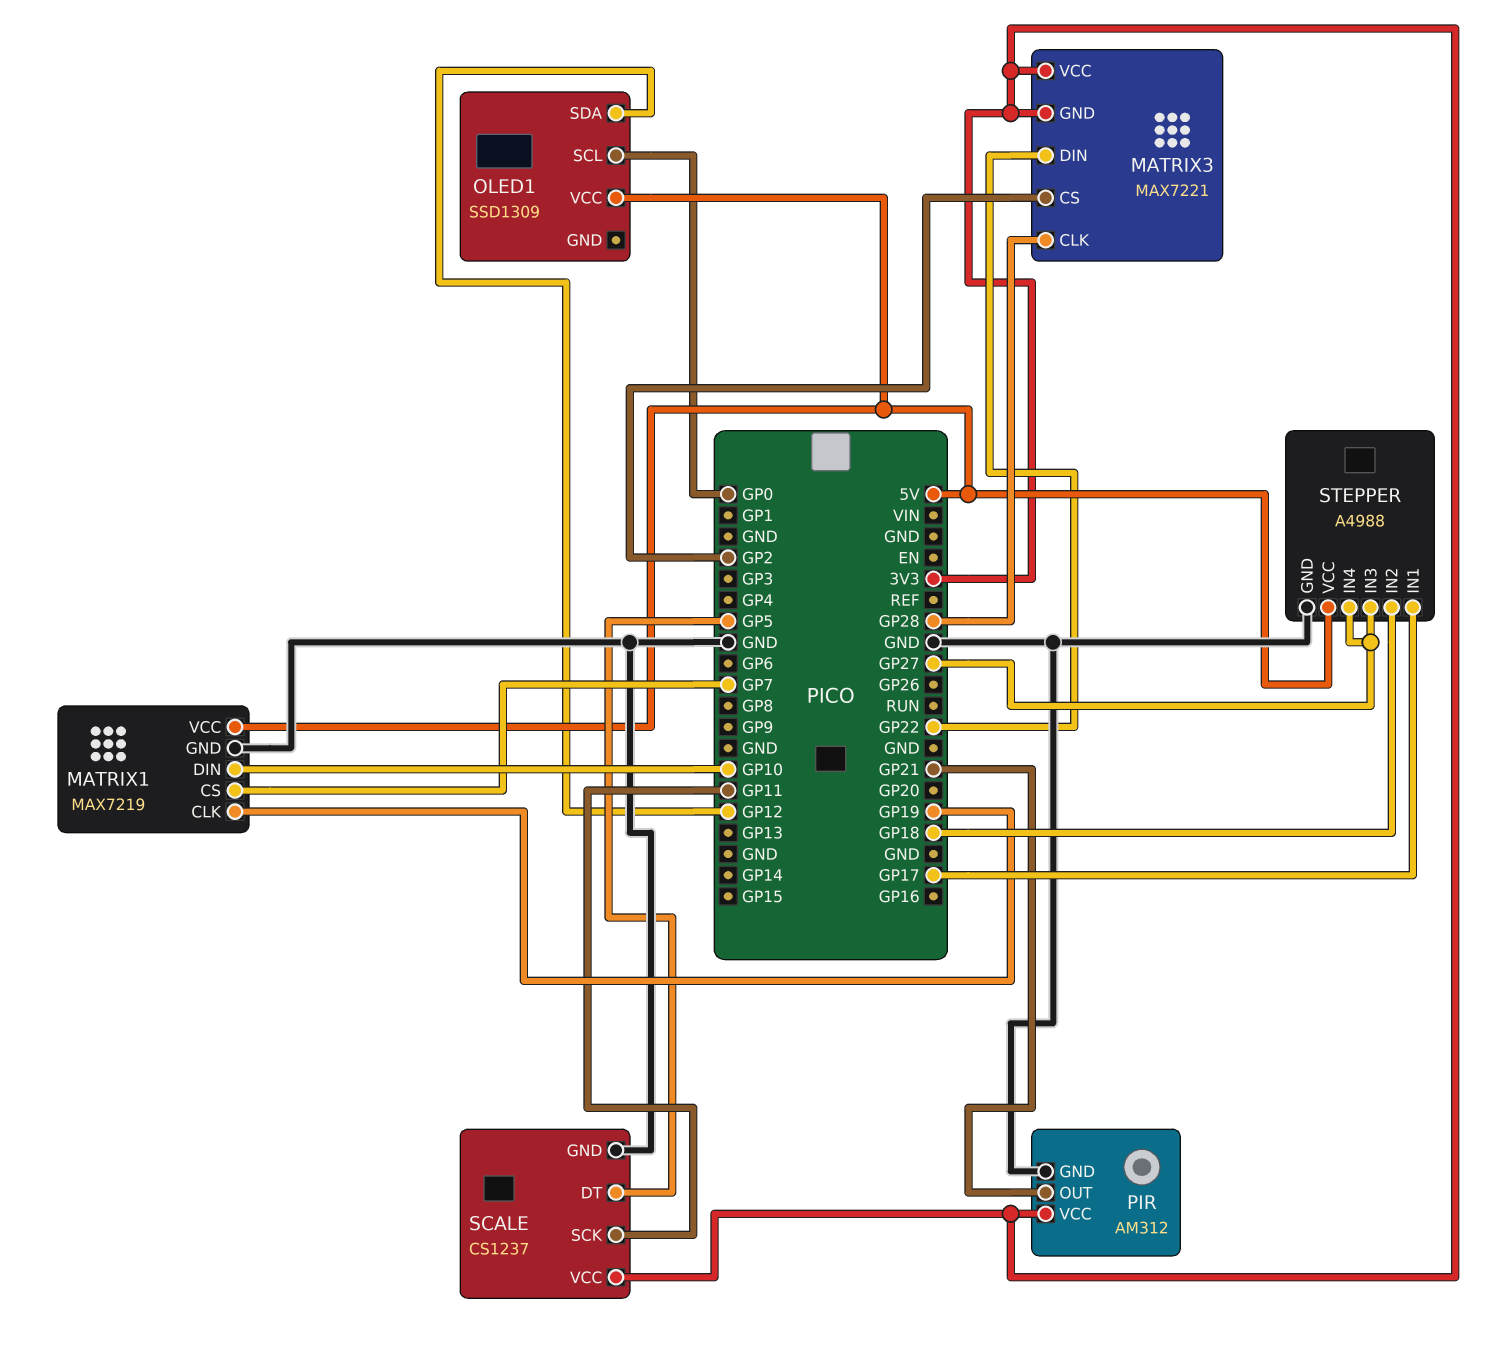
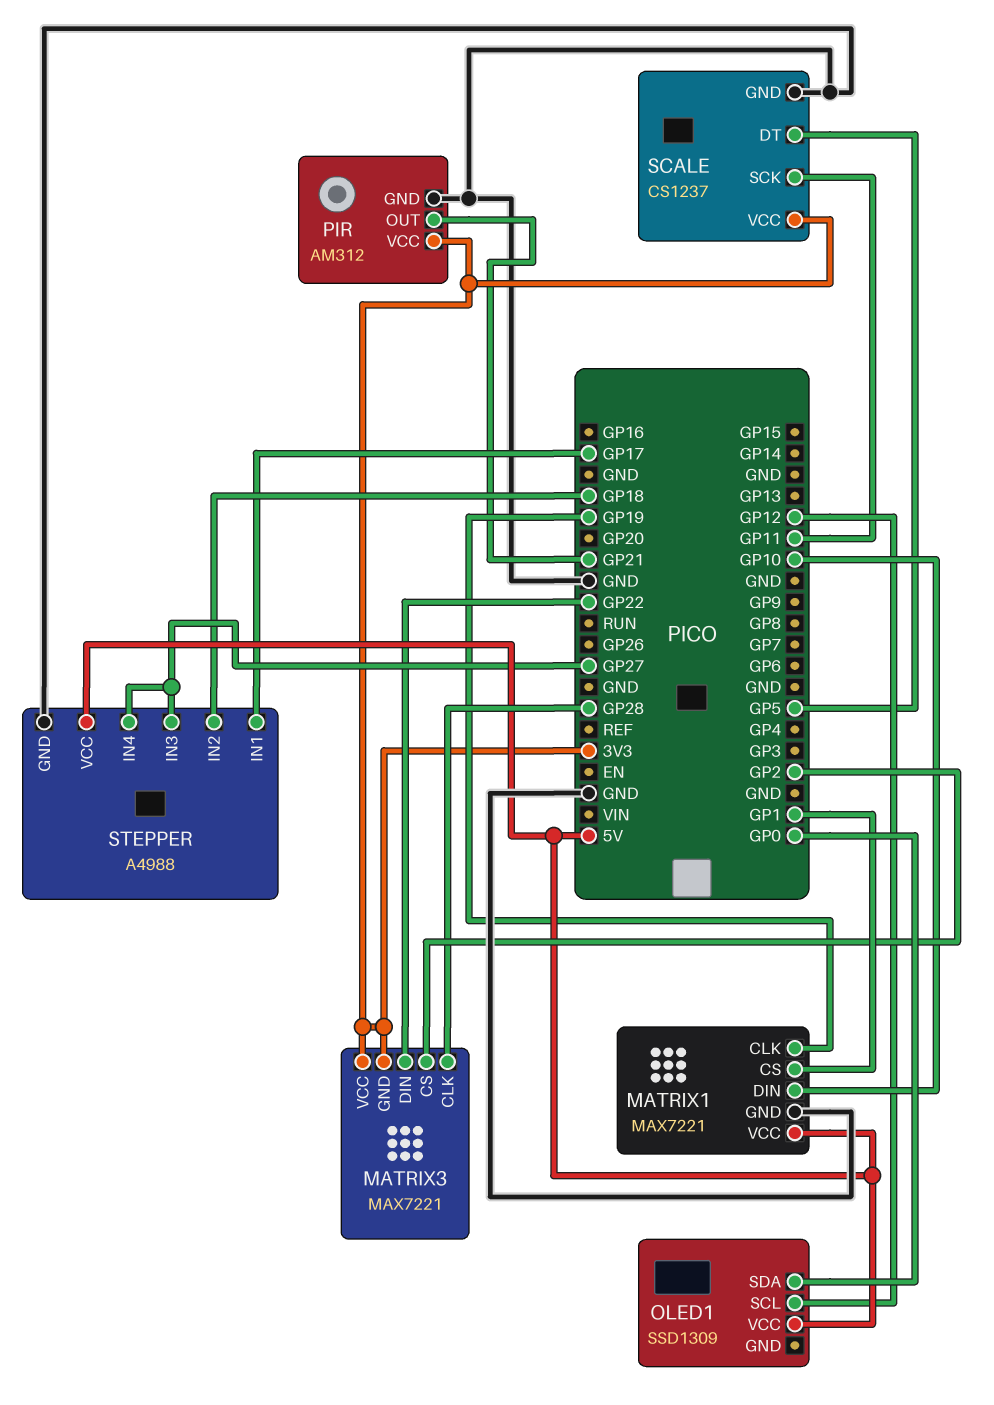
MATRIX1: MAX7219 -> MAX7221
MATRIX1 pin CS: GP7 -> GP1
OLED1 pin SCL: GP0 -> GP12
OLED1 pin SDA: GP12 -> GP0

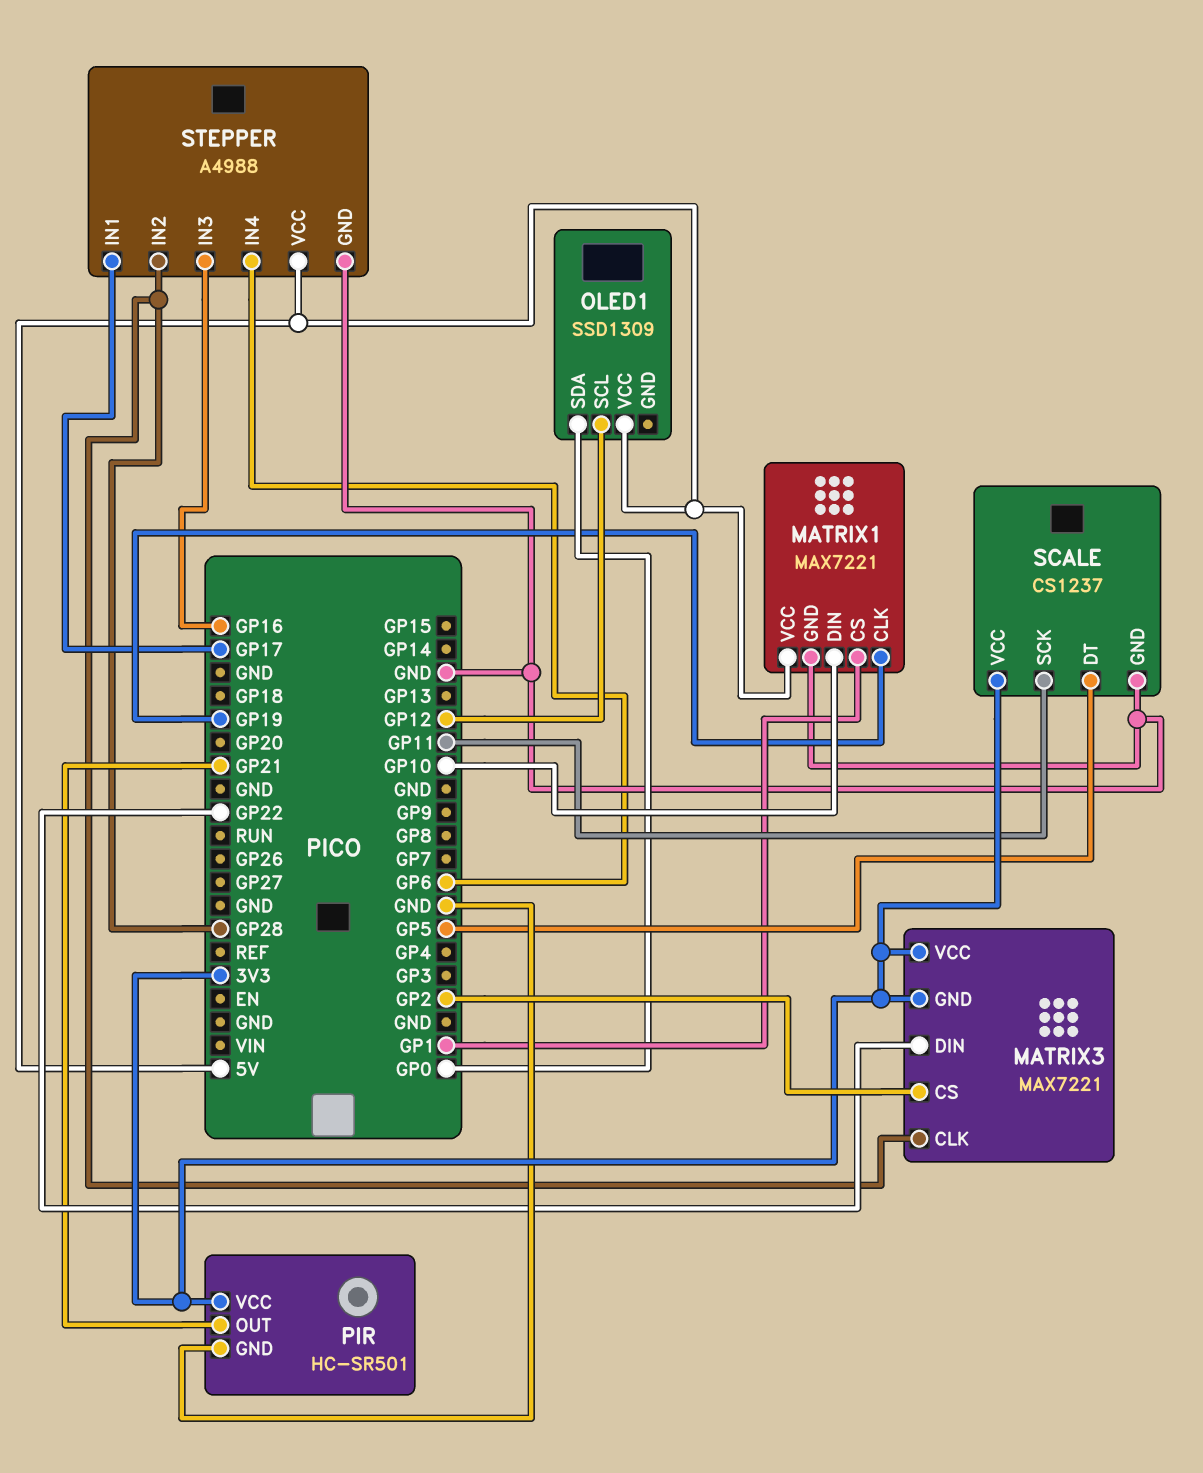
PIR: AM312 -> HC-SR501
STEPPER pin IN2: GP18 -> GP28
STEPPER pin IN3: GP27 -> GP16
STEPPER pin IN4: GP27 -> GP6

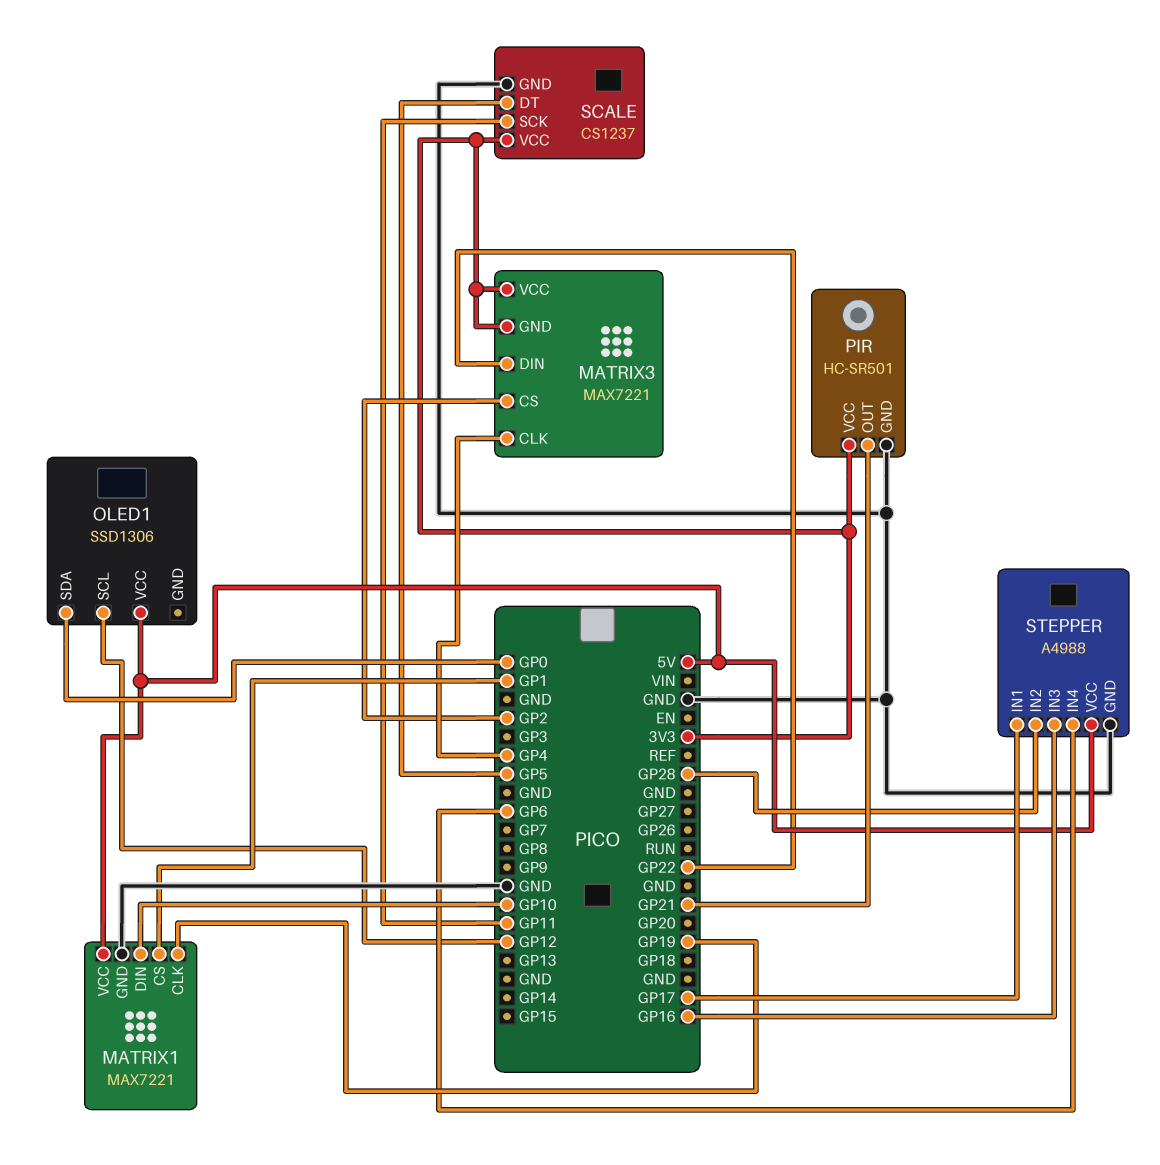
MATRIX3 pin CLK: GP28 -> GP4
OLED1: SSD1309 -> SSD1306

